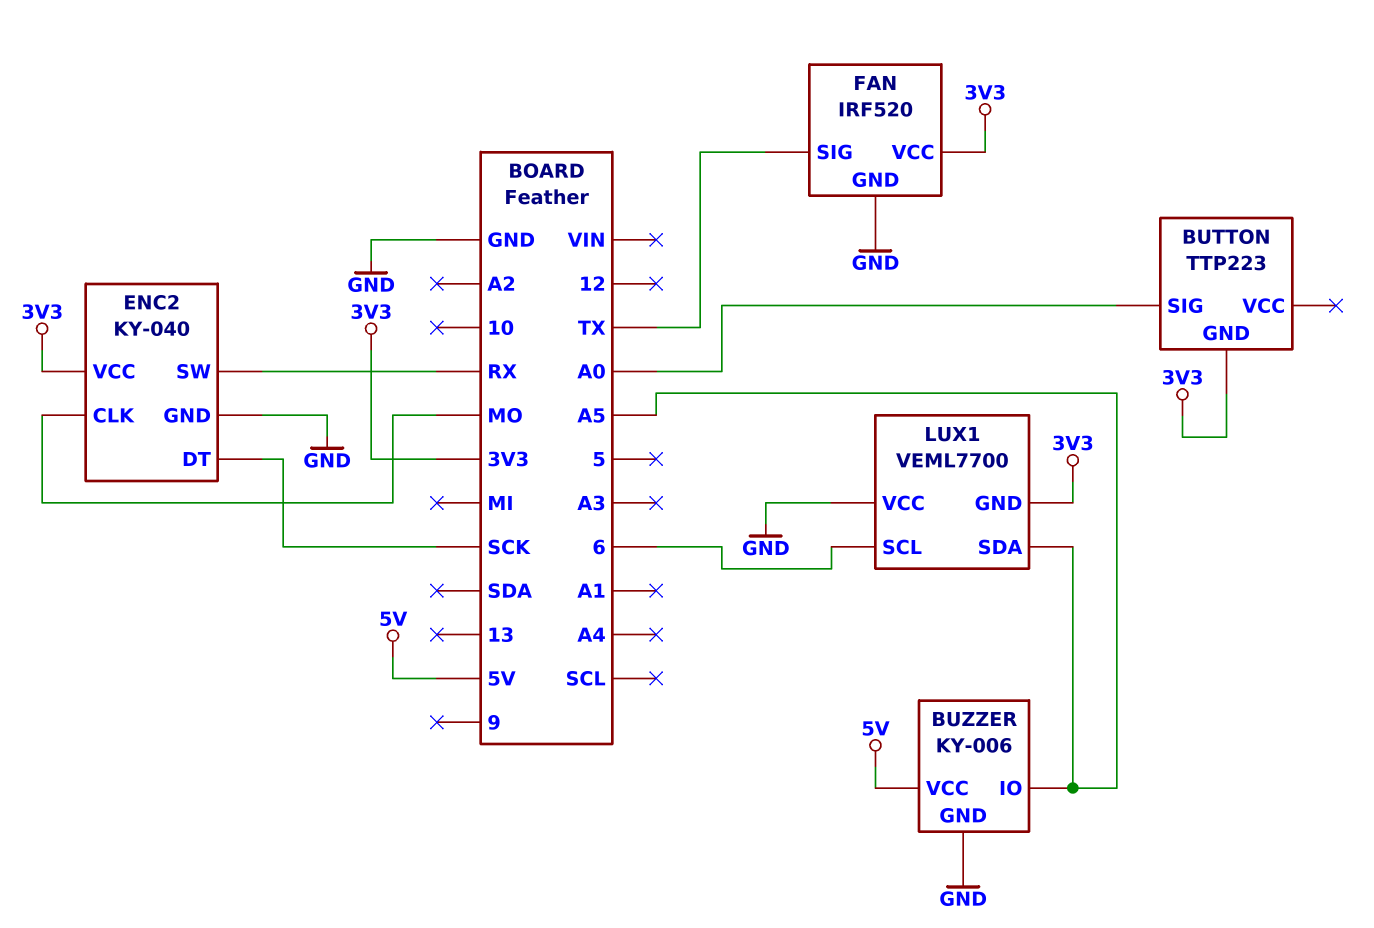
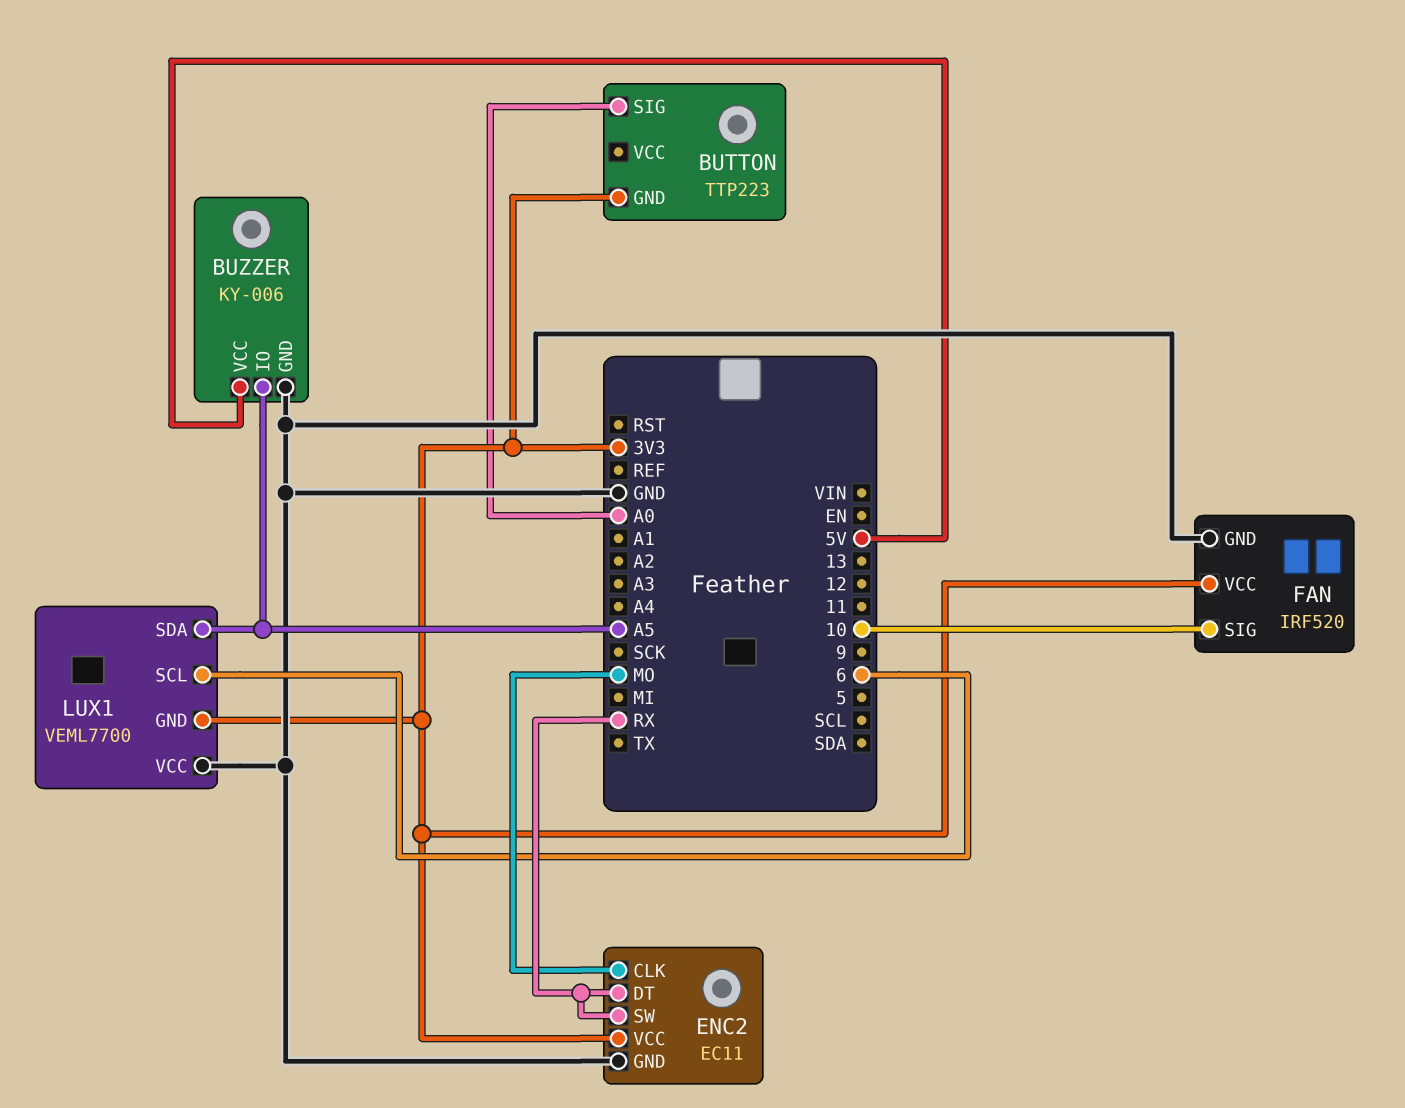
ENC2: KY-040 -> EC11
ENC2 pin DT: SCK -> RX
FAN pin SIG: TX -> 10

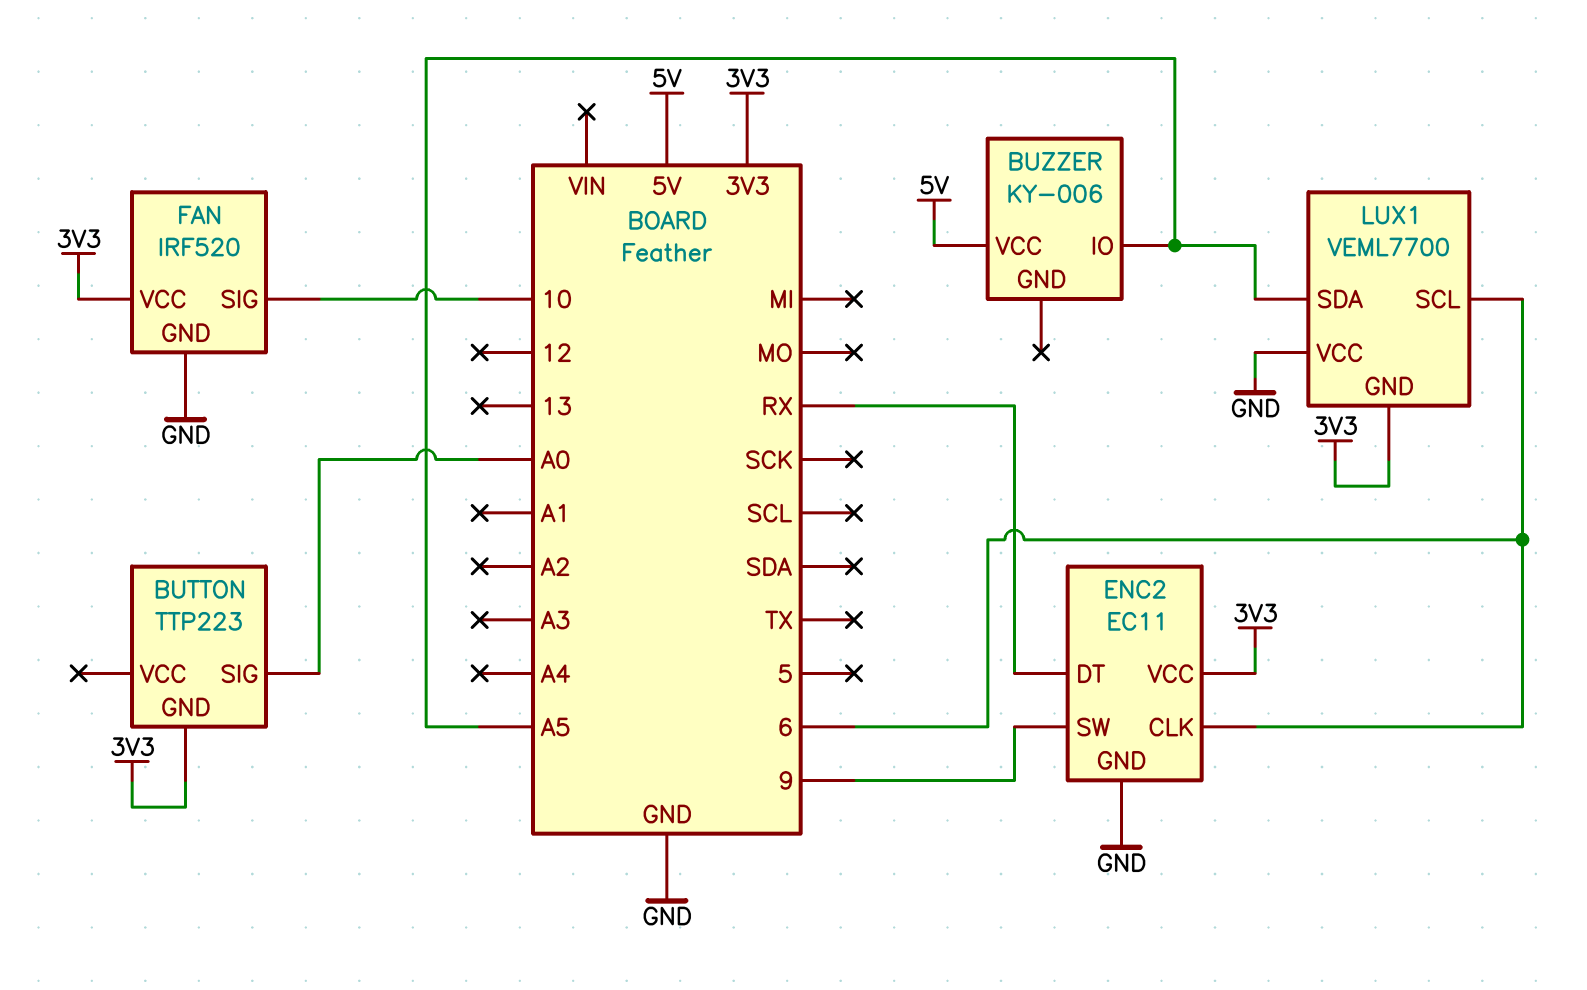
BUZZER pin GND: GND -> none
ENC2 pin CLK: MO -> 6
ENC2 pin SW: RX -> 9

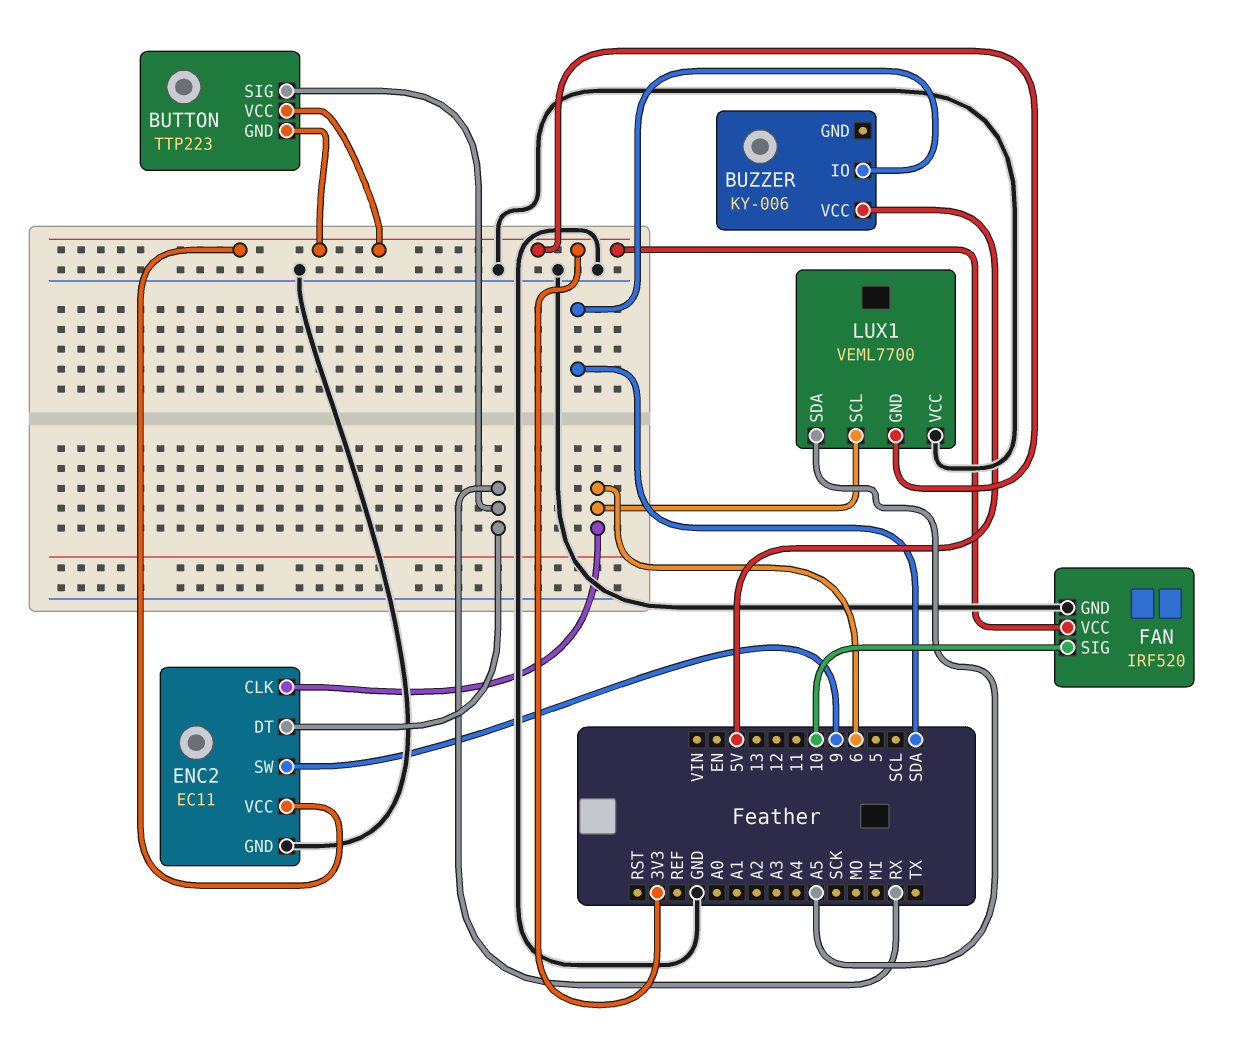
BUTTON pin SIG: A0 -> RX
BUTTON pin VCC: none -> 3V3
BUZZER pin IO: A5 -> SDA

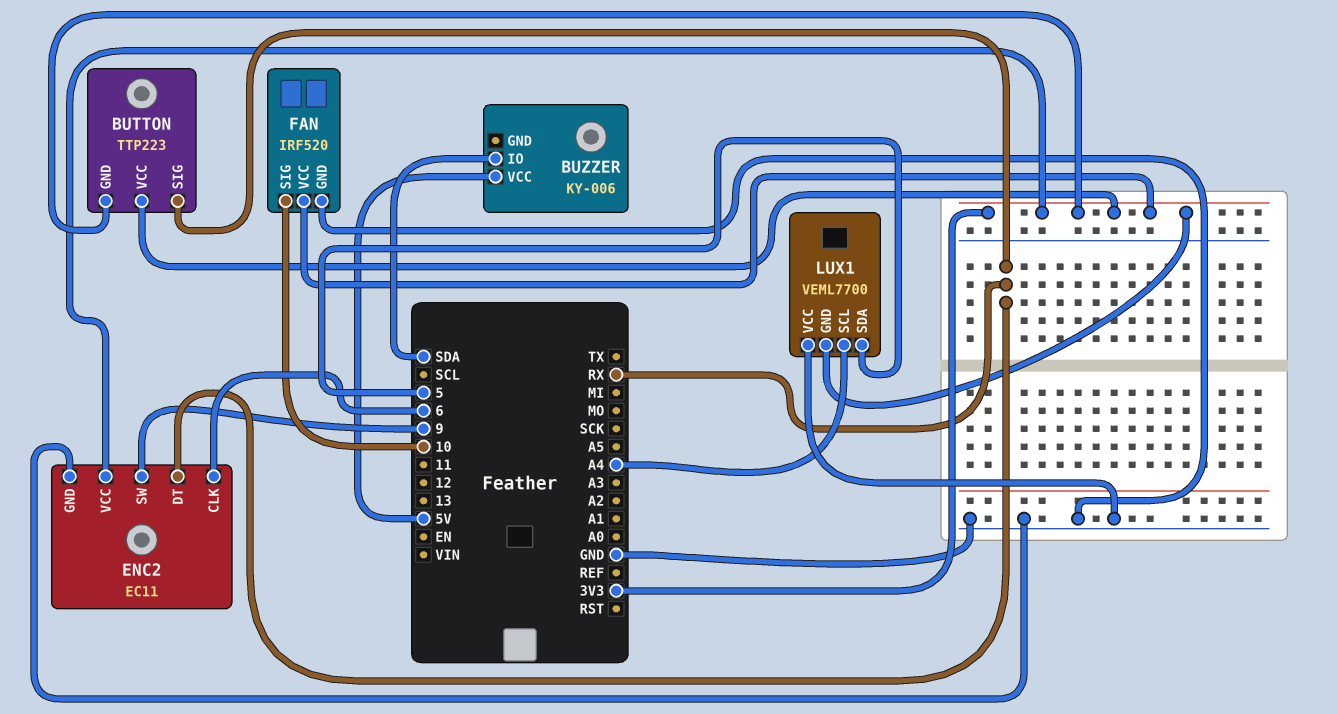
LUX1 pin SCL: 6 -> A4
LUX1 pin SDA: A5 -> 5

